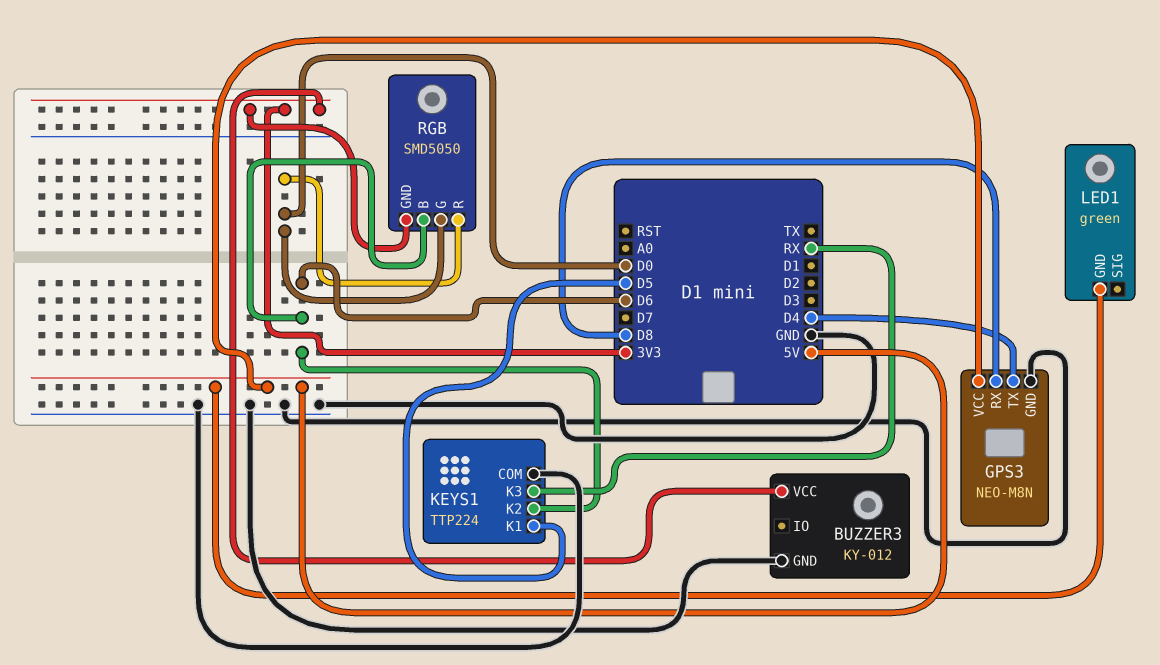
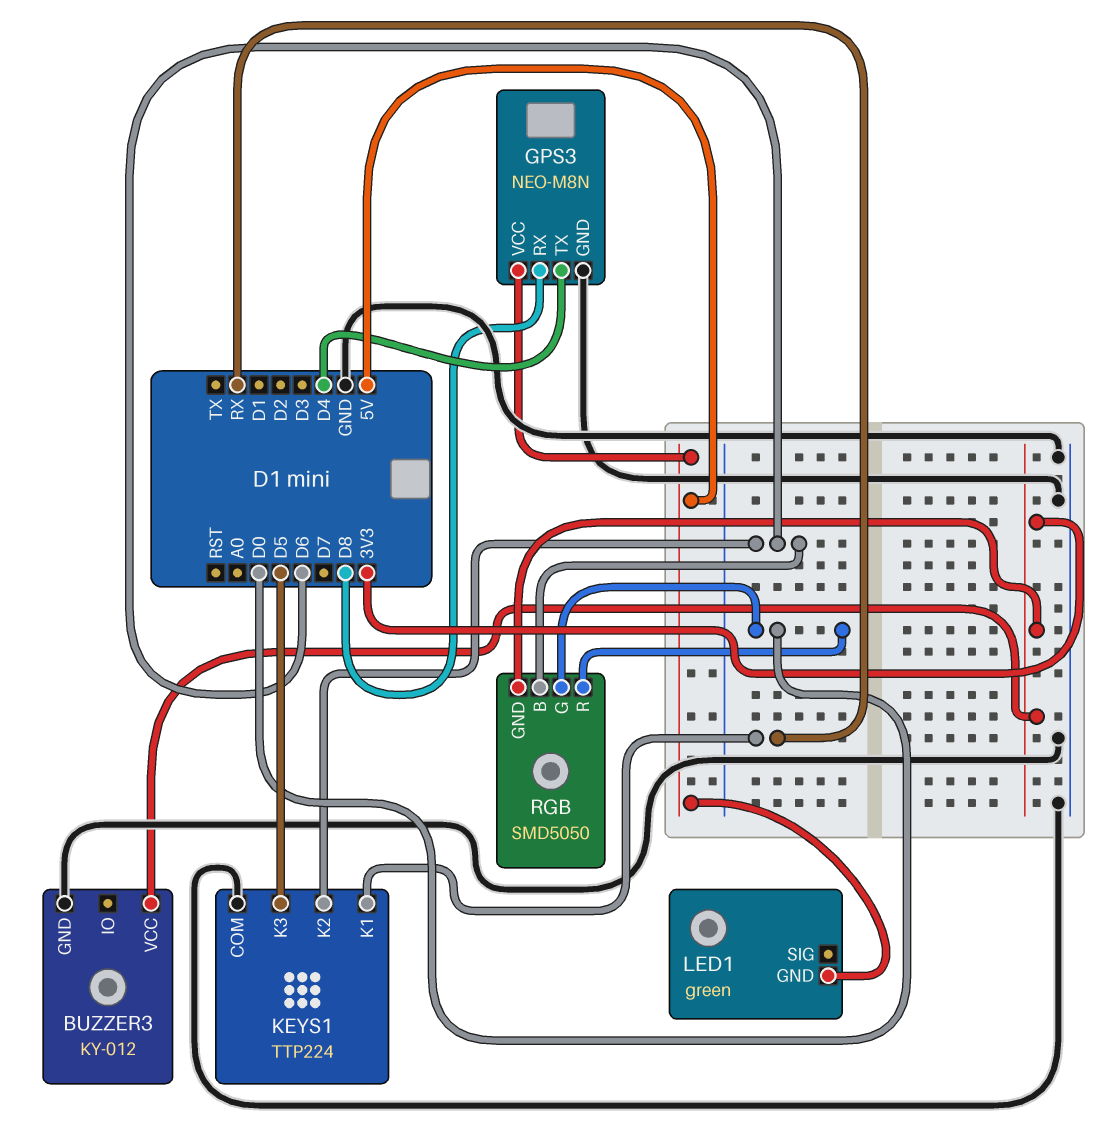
KEYS1 pin K1: D5 -> RX
KEYS1 pin K3: RX -> D5

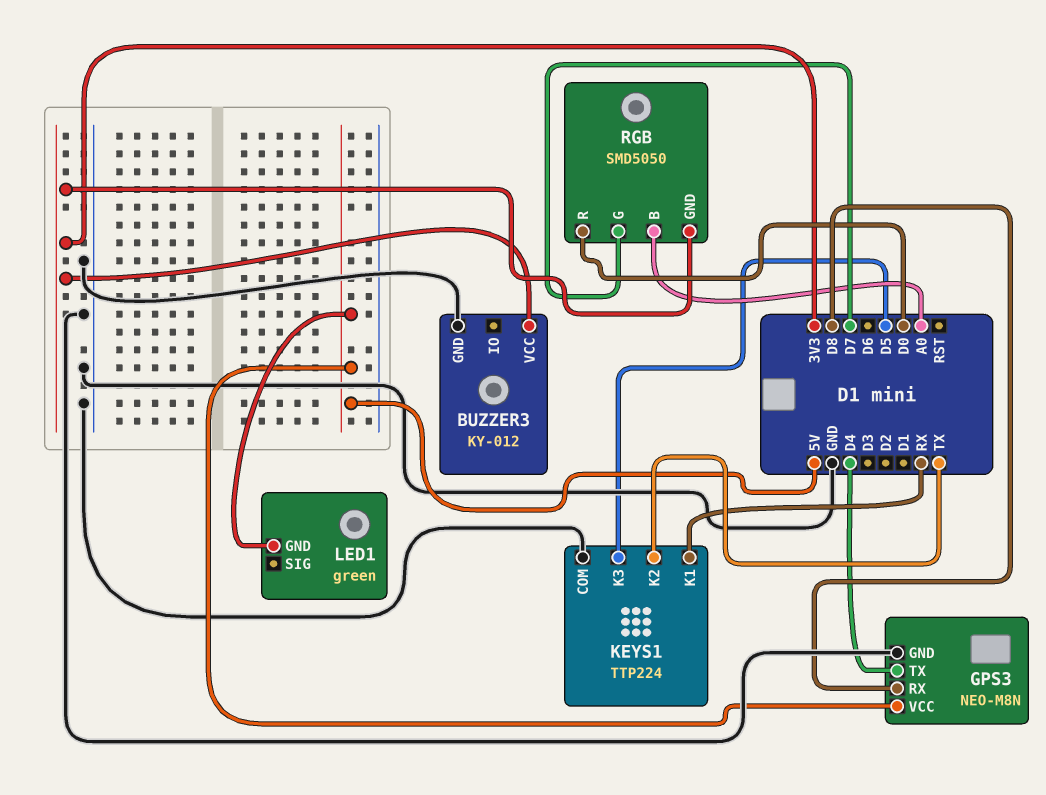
KEYS1 pin K2: D6 -> TX
RGB pin B: D6 -> A0
RGB pin G: D0 -> D7

